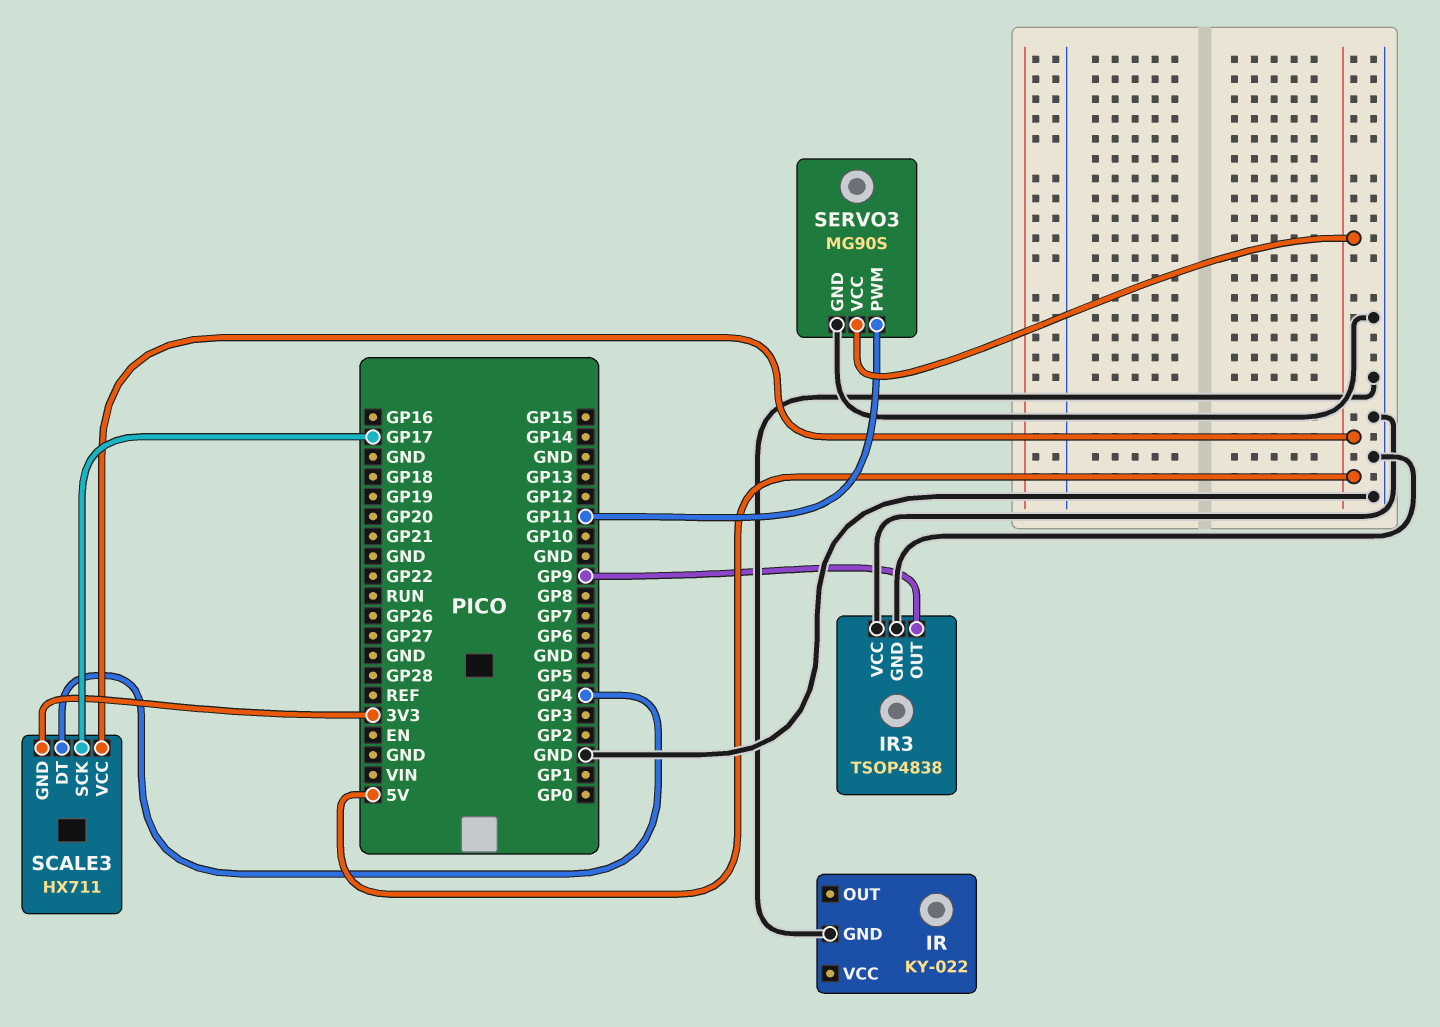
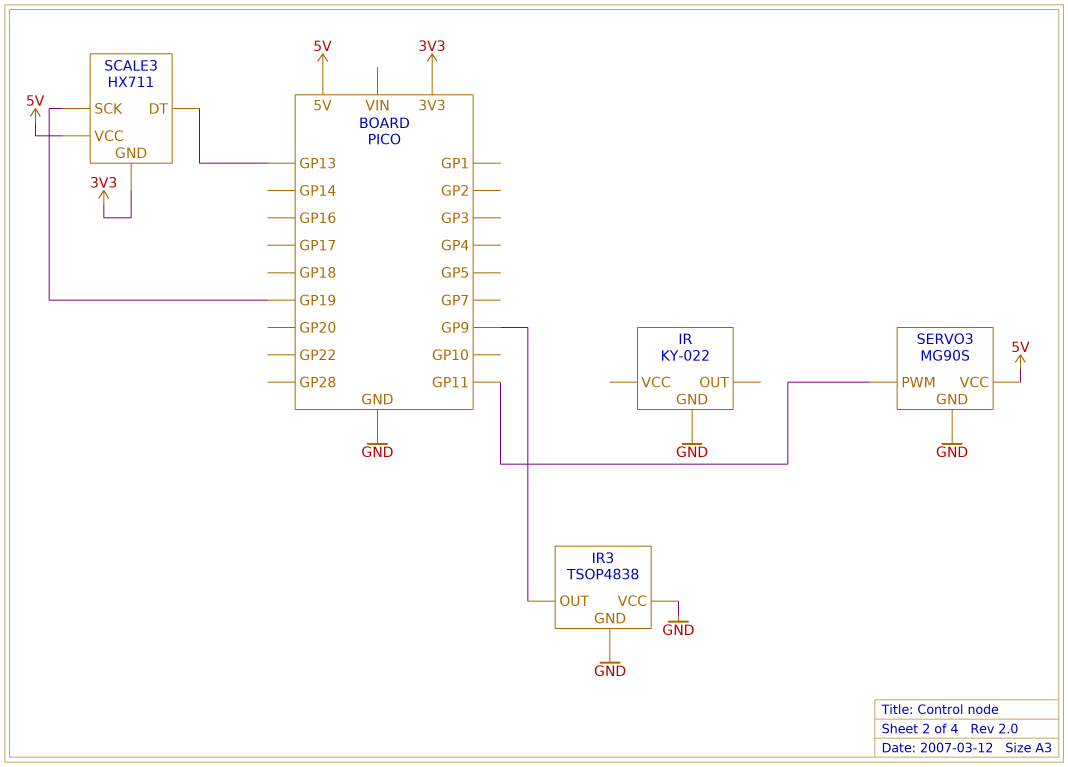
SCALE3 pin DT: GP4 -> GP13
SCALE3 pin SCK: GP17 -> GP19

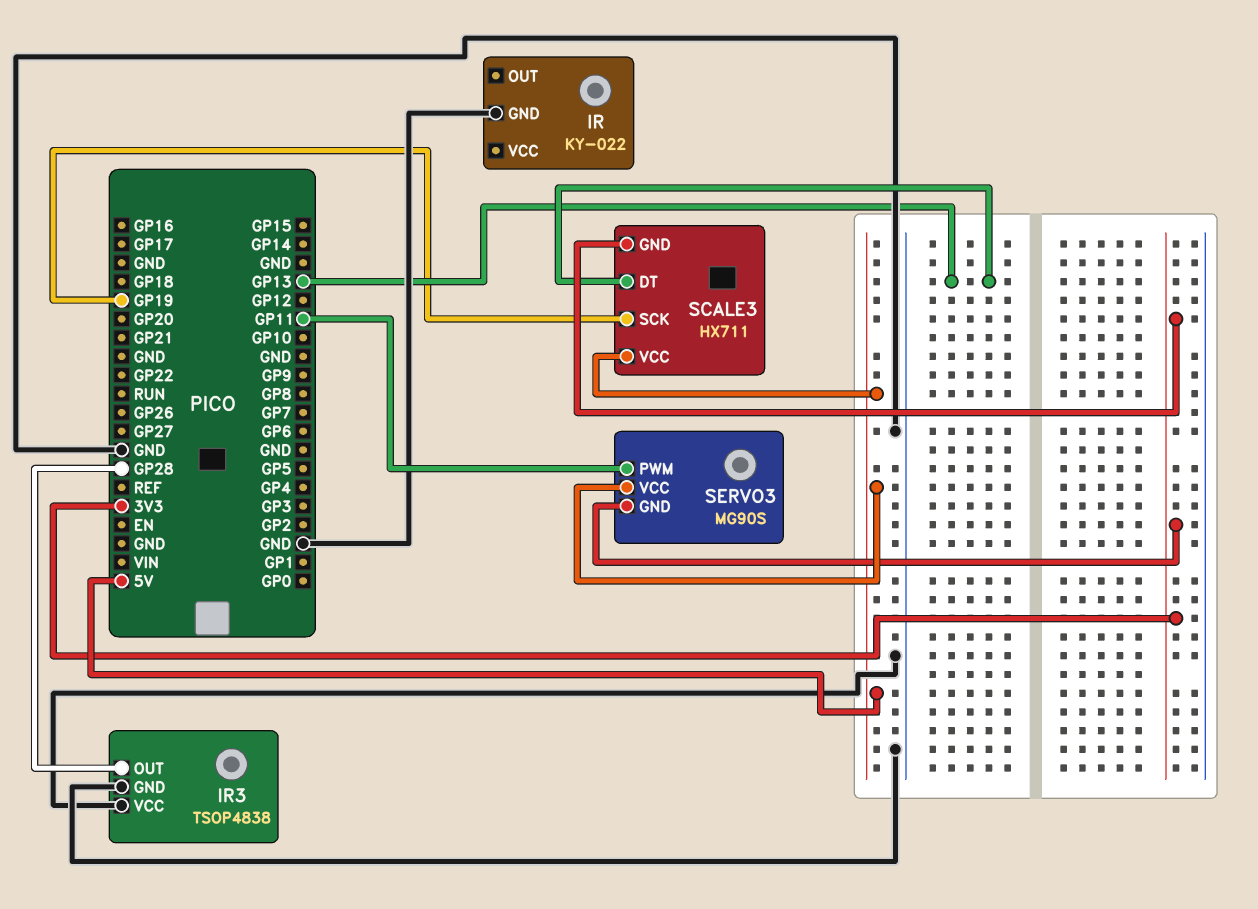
IR3 pin OUT: GP9 -> GP28
SERVO3 pin GND: GND -> 3V3

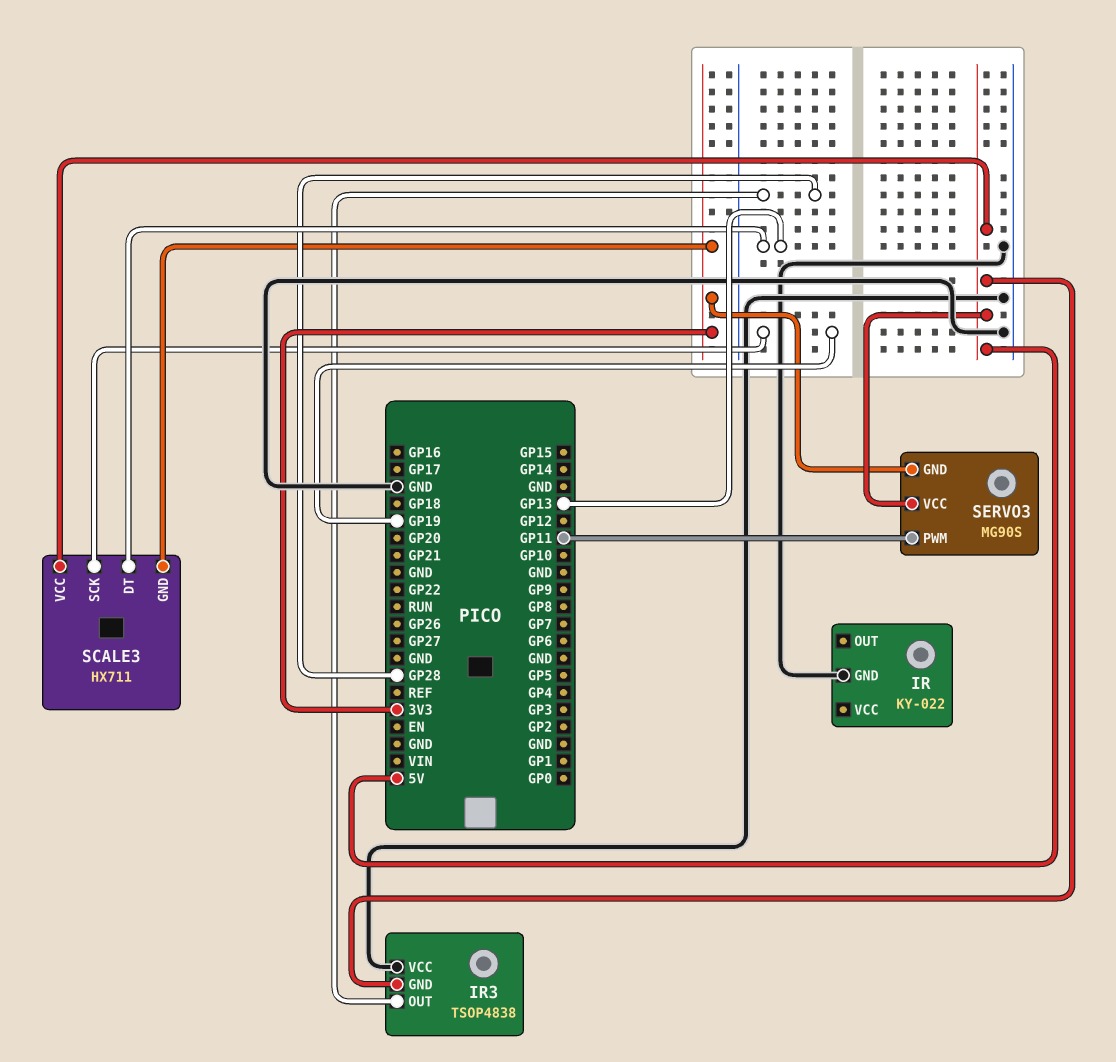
IR3 pin GND: GND -> 5V

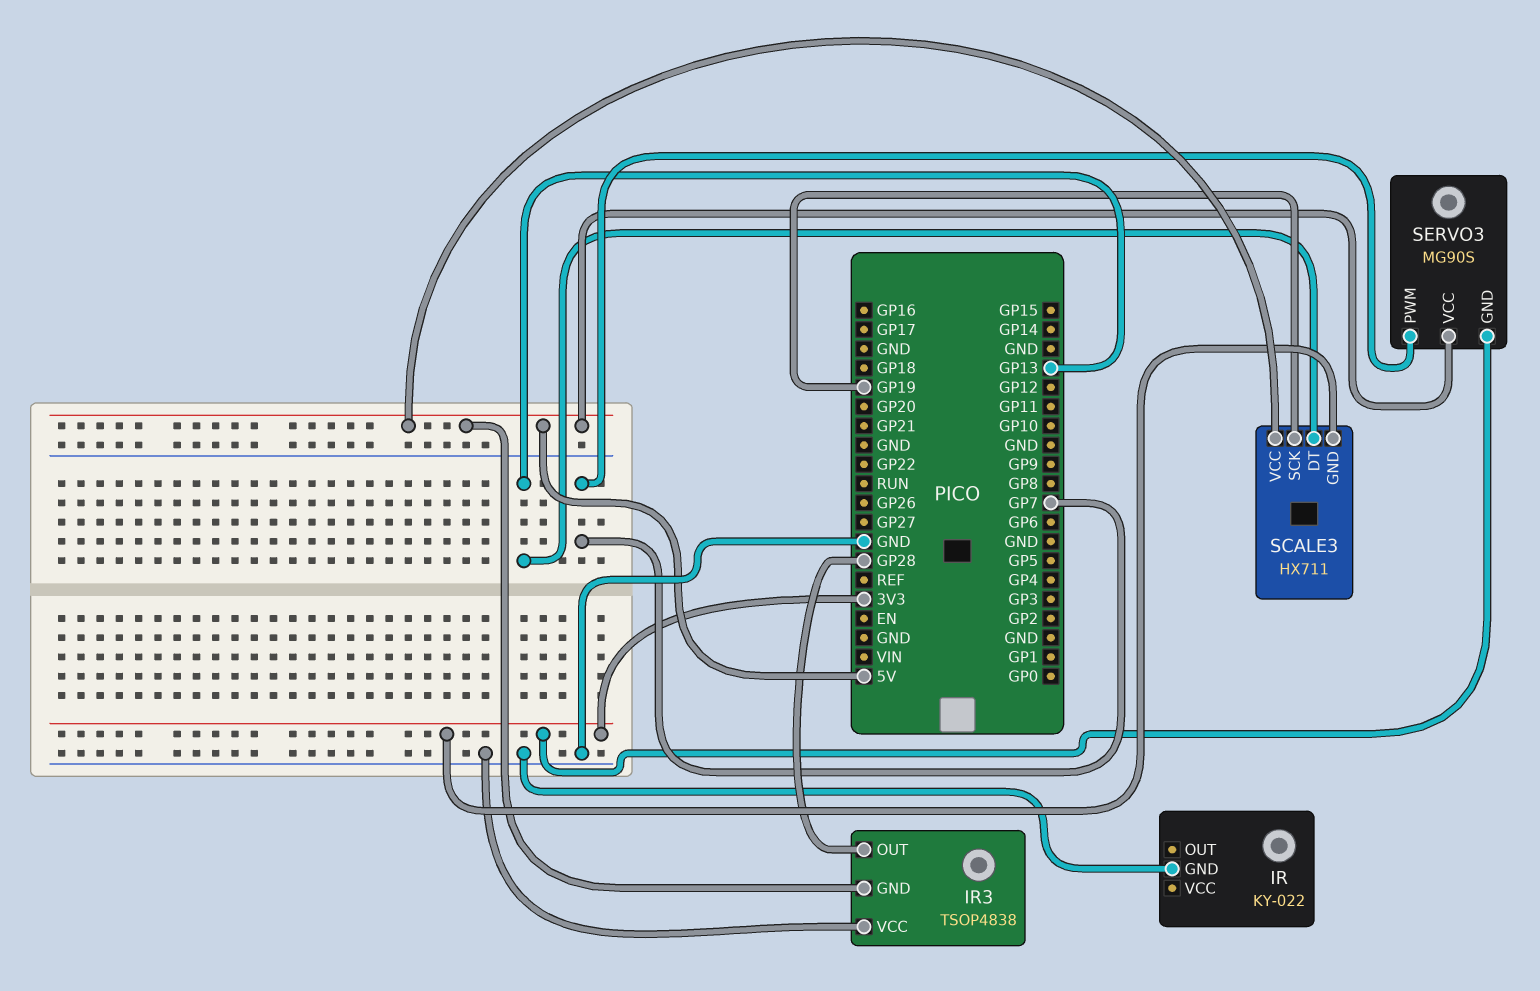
SERVO3 pin PWM: GP11 -> GP7

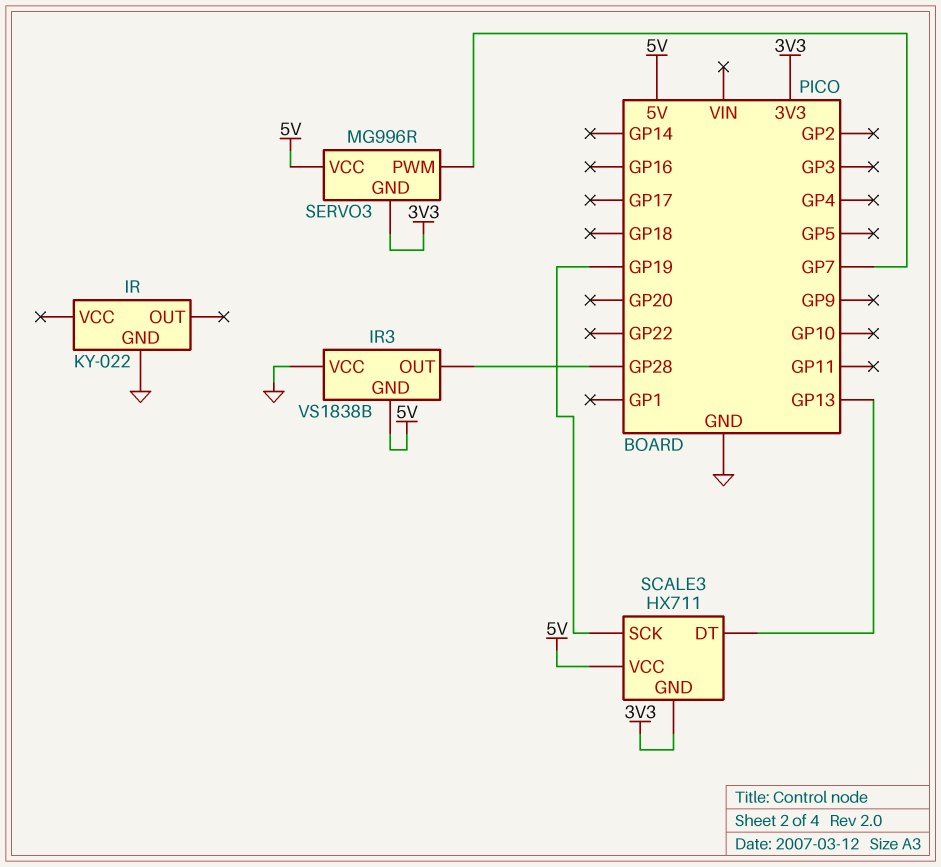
IR3: TSOP4838 -> VS1838B
SERVO3: MG90S -> MG996R

